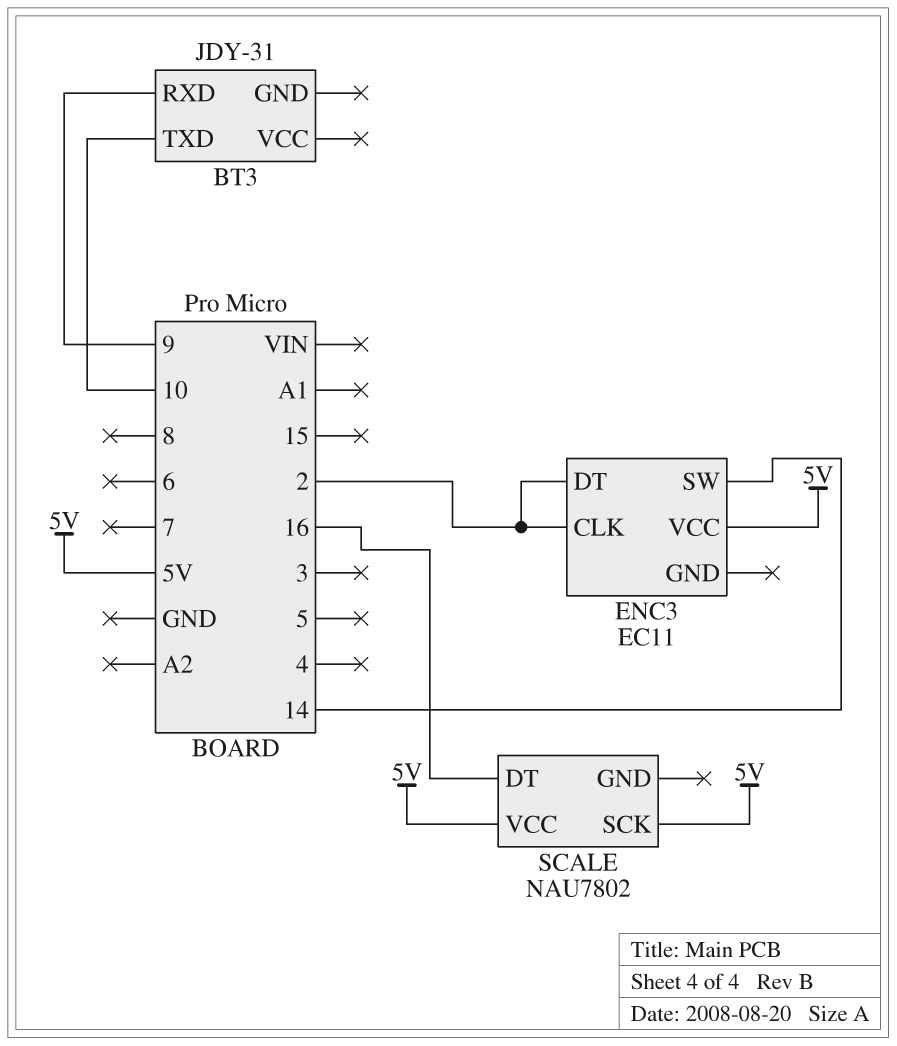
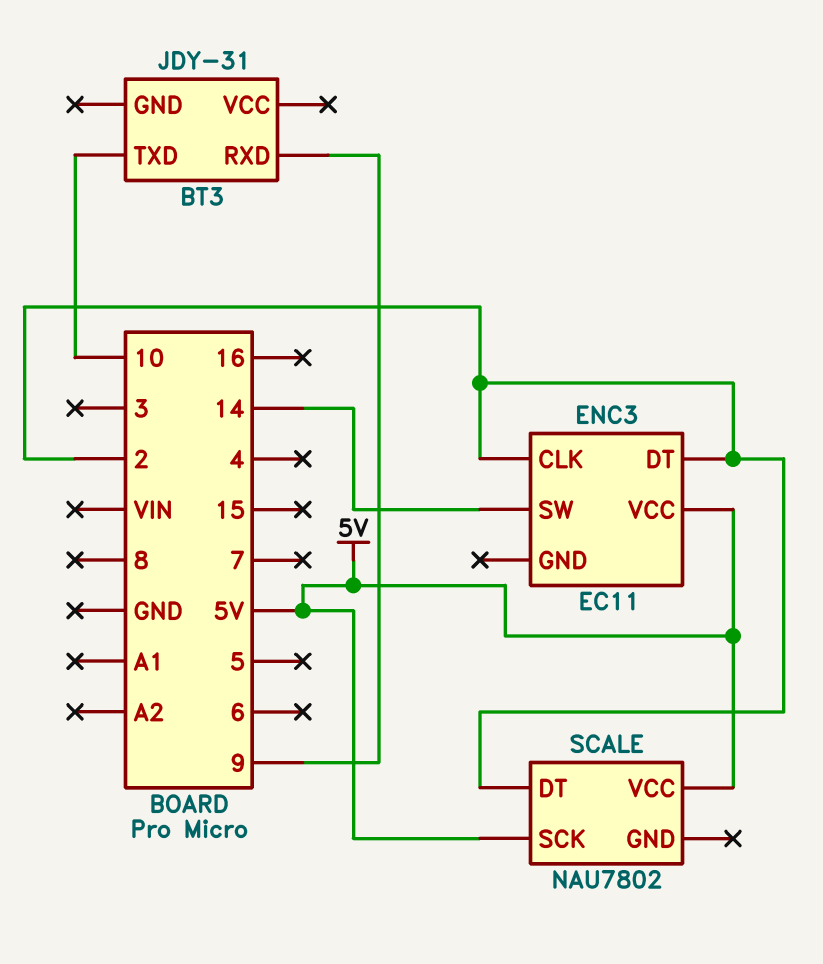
SCALE pin DT: 16 -> 2

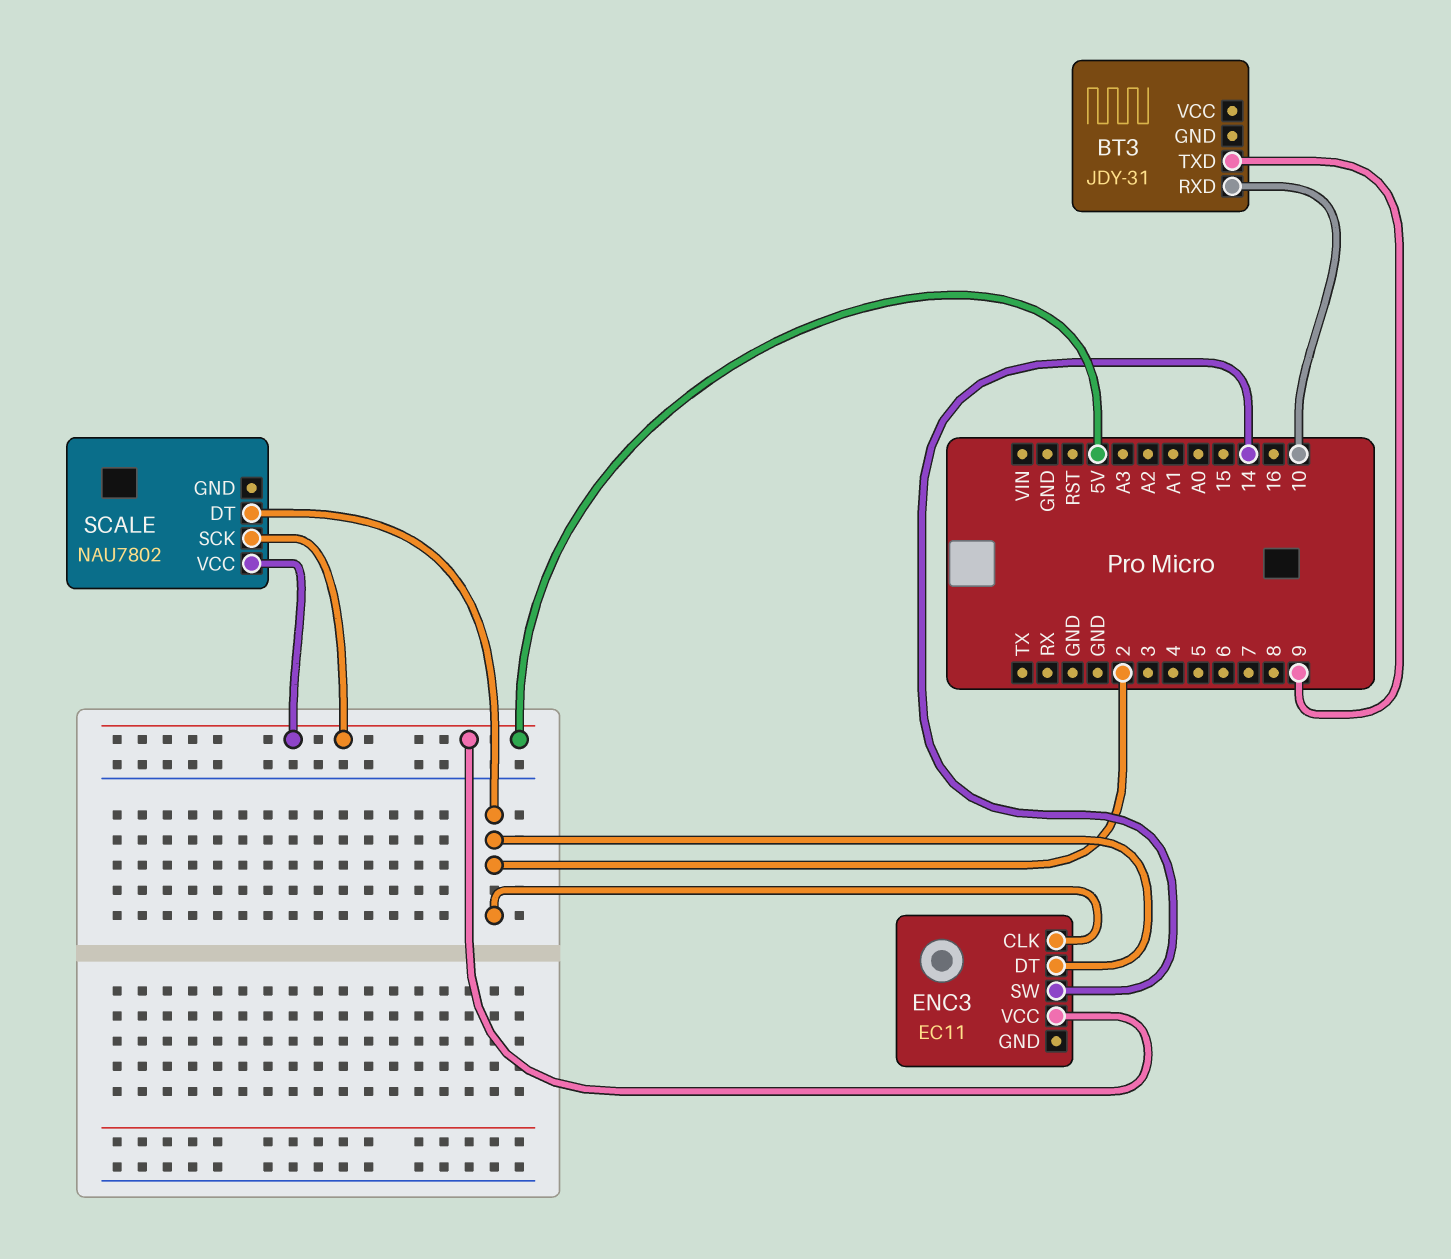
BT3 pin RXD: 9 -> 10
BT3 pin TXD: 10 -> 9

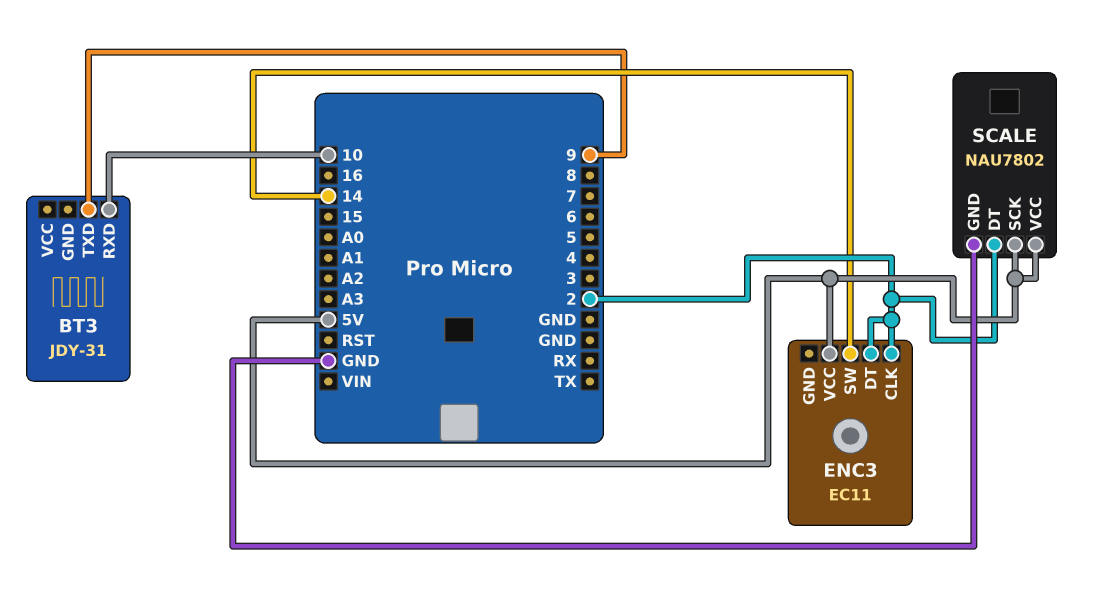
SCALE pin GND: none -> GND

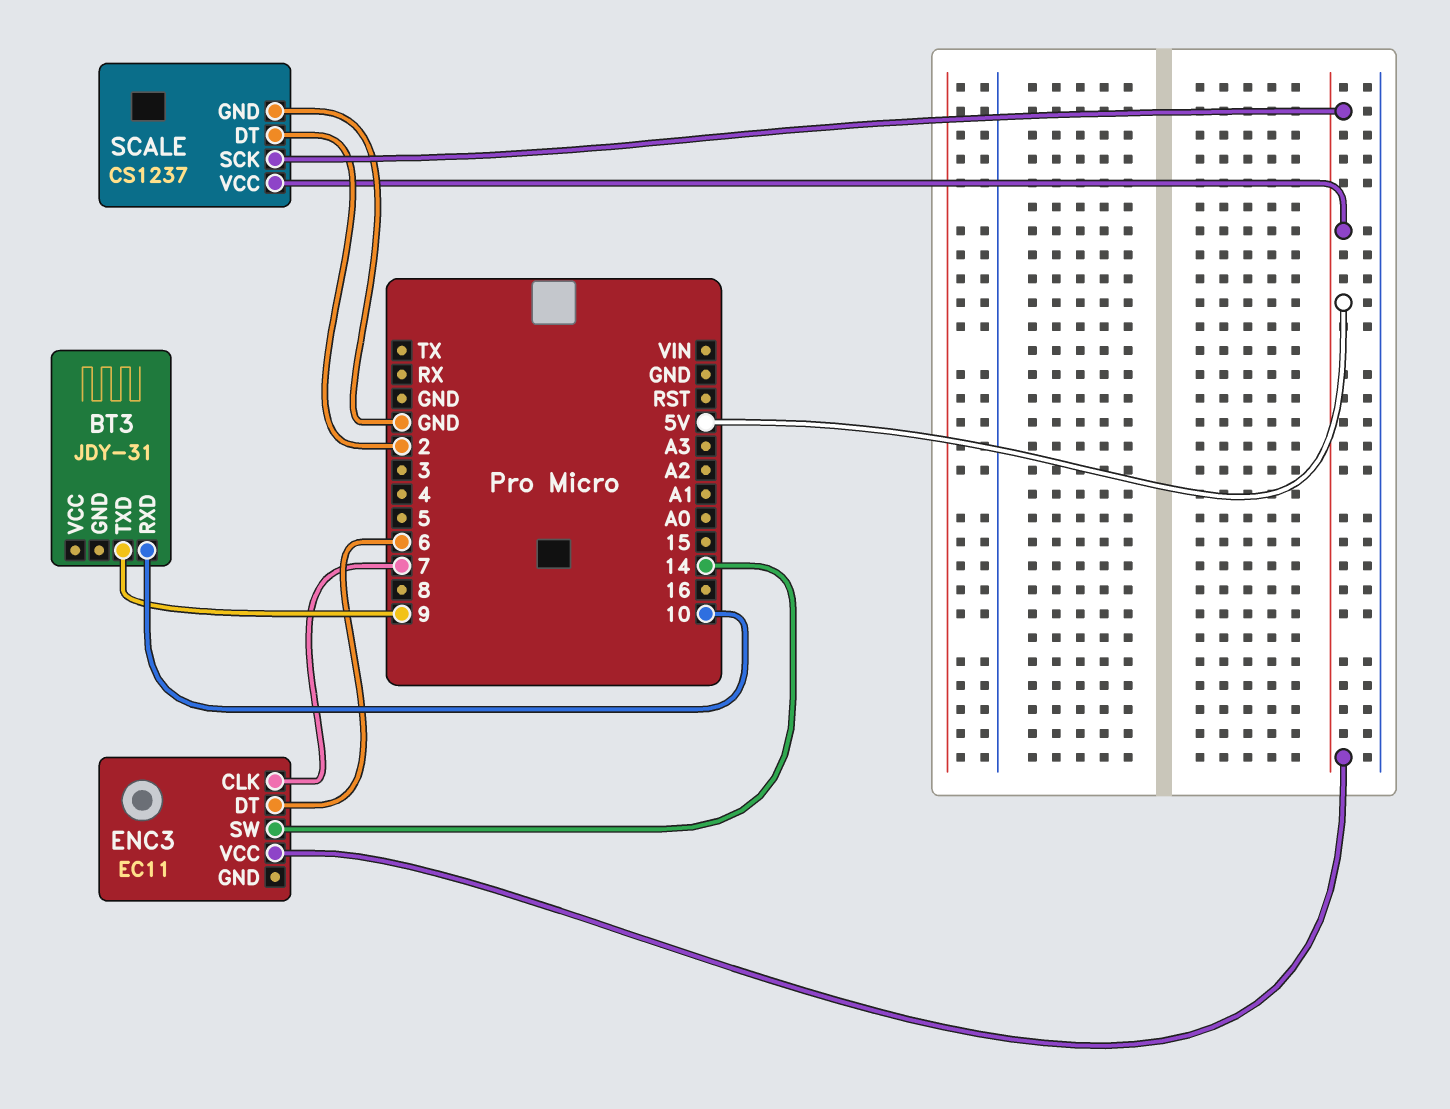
ENC3 pin CLK: 2 -> 7
ENC3 pin DT: 2 -> 6
SCALE: NAU7802 -> CS1237

